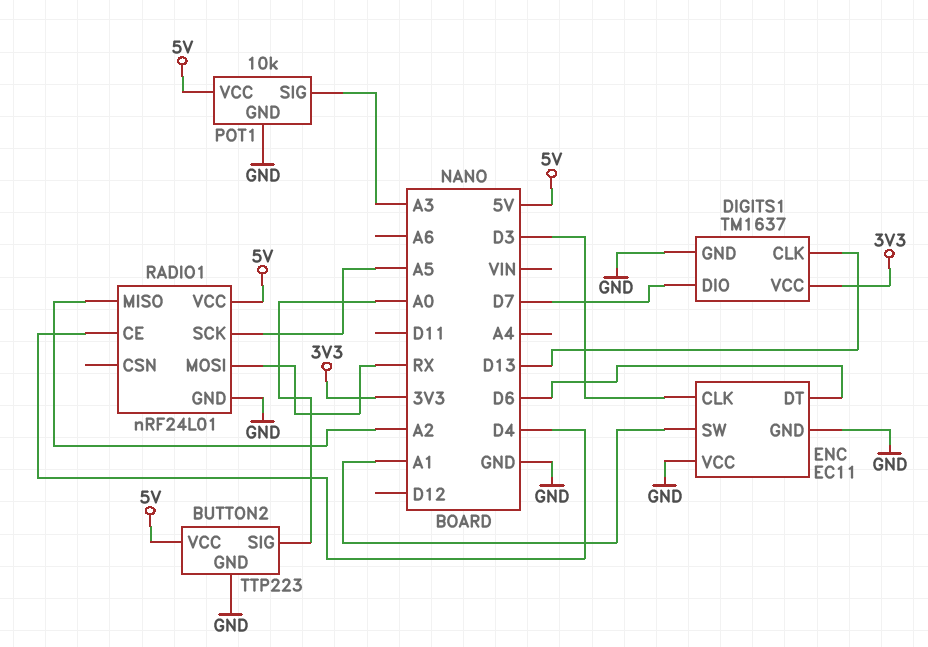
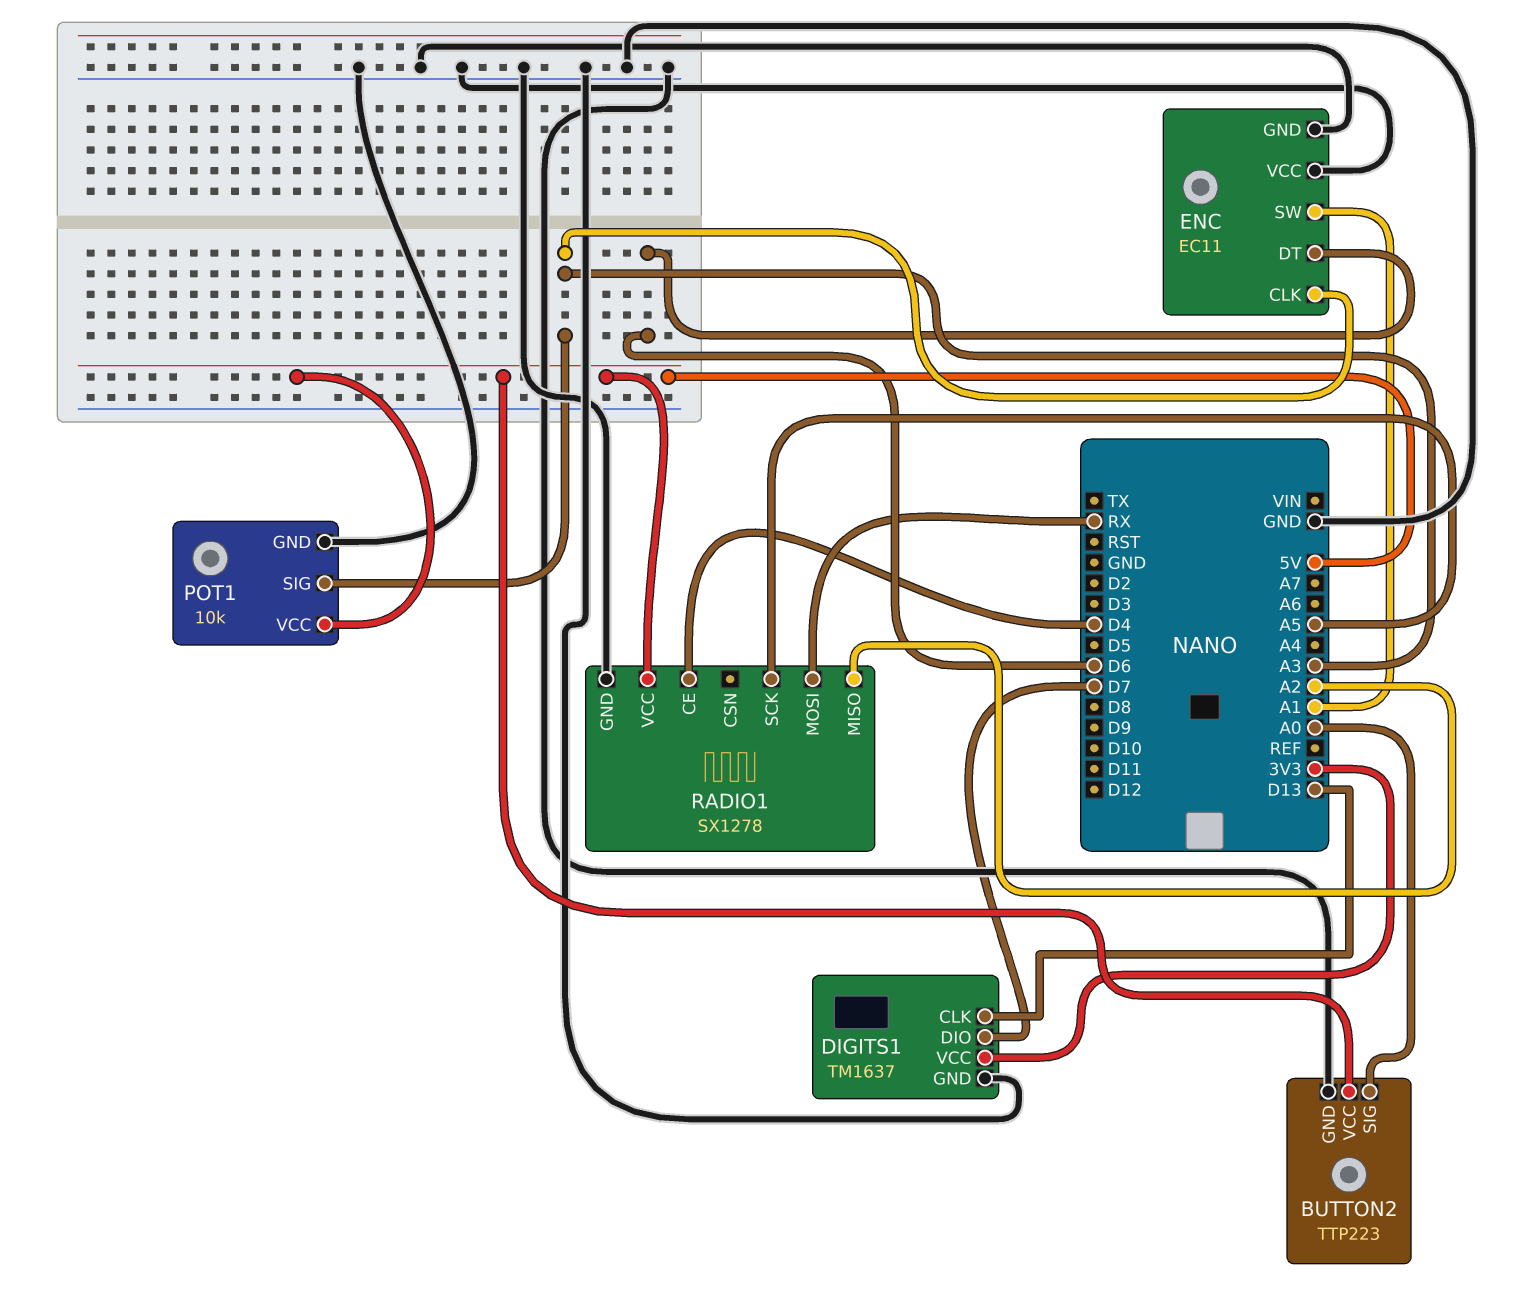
ENC pin CLK: D3 -> A3
RADIO1: nRF24L01 -> SX1278

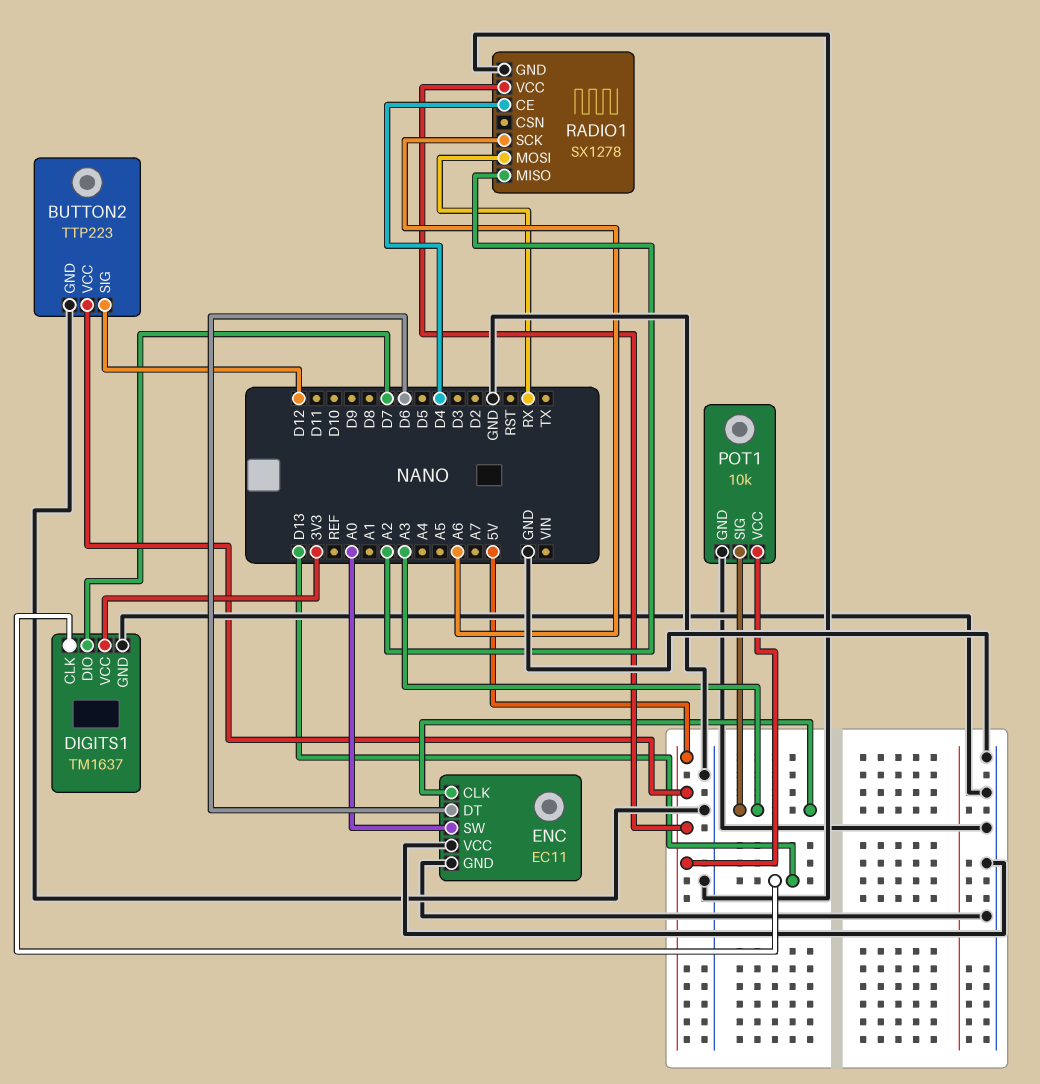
BUTTON2 pin SIG: A0 -> D12
ENC pin SW: A1 -> A0
RADIO1 pin SCK: A5 -> A6

